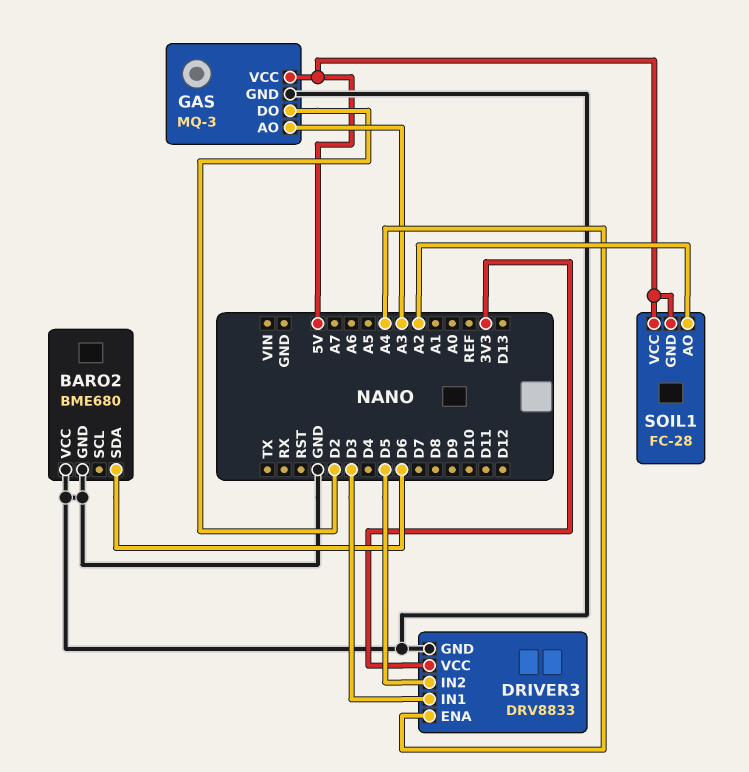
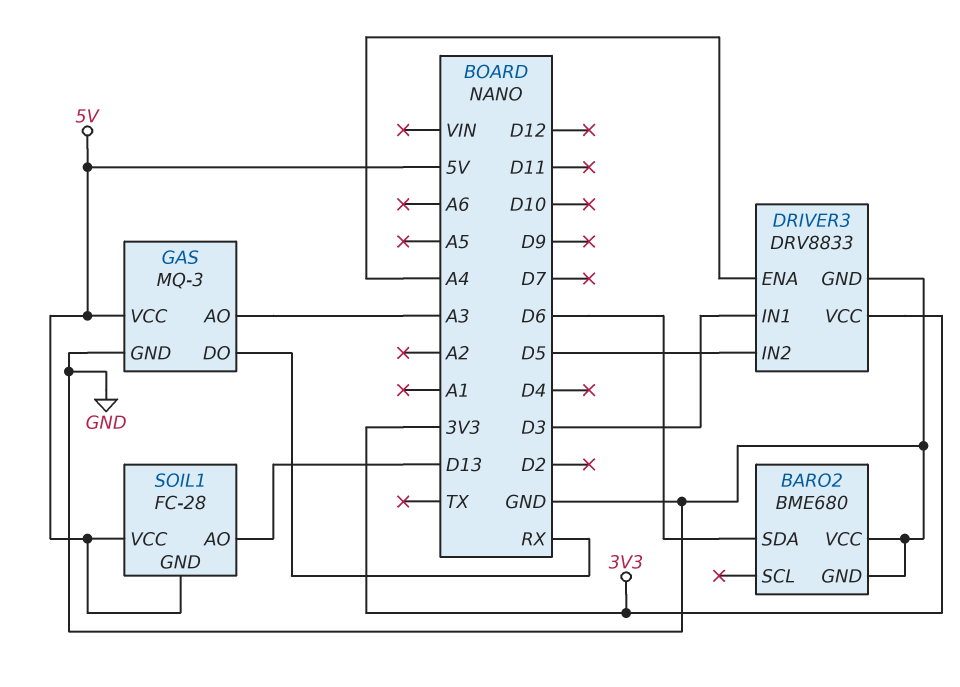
GAS pin DO: D2 -> RX
SOIL1 pin AO: A2 -> D13

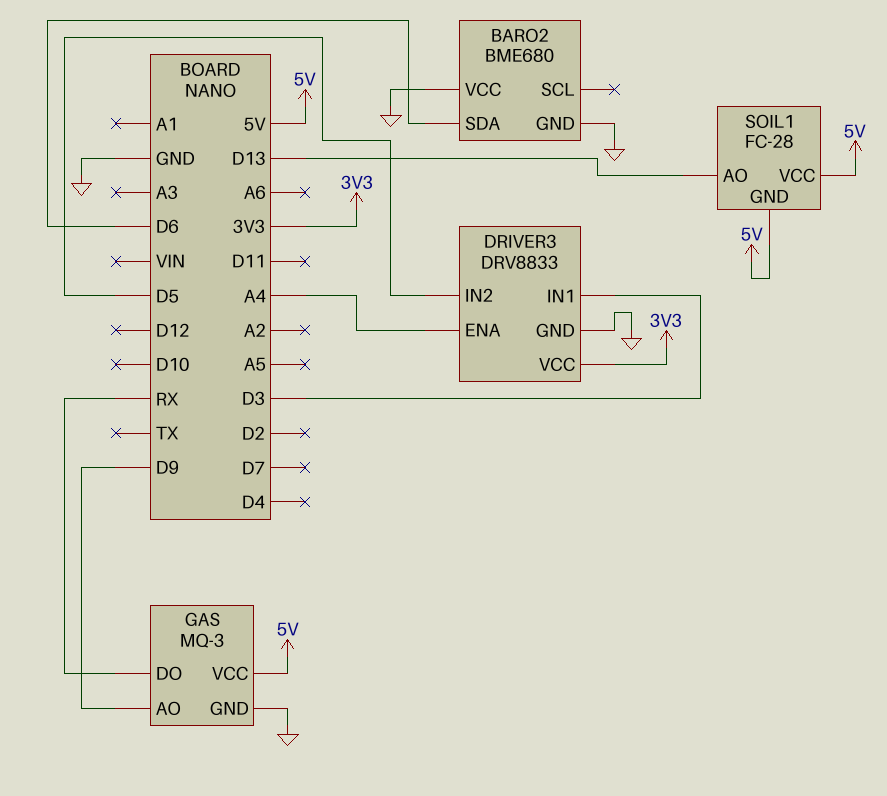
GAS pin AO: A3 -> D9

